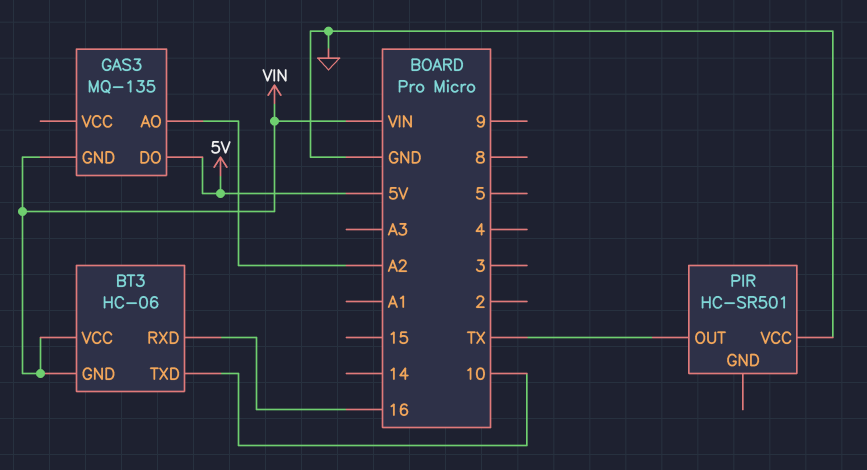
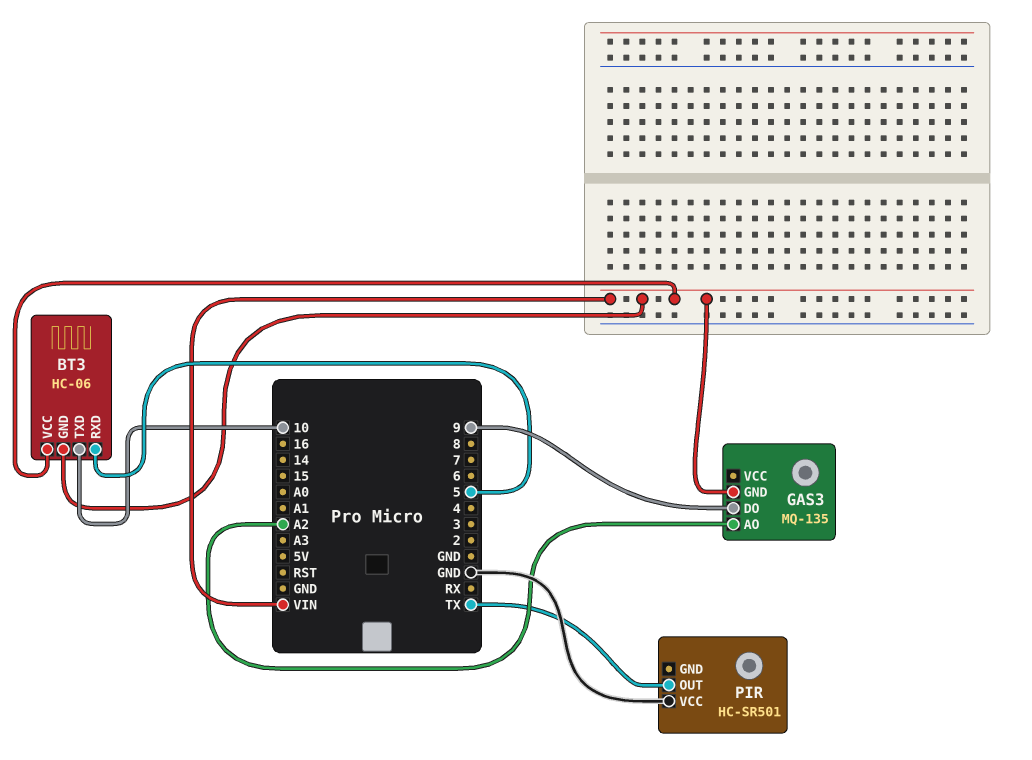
BT3 pin RXD: 16 -> 5
GAS3 pin DO: 5V -> 9

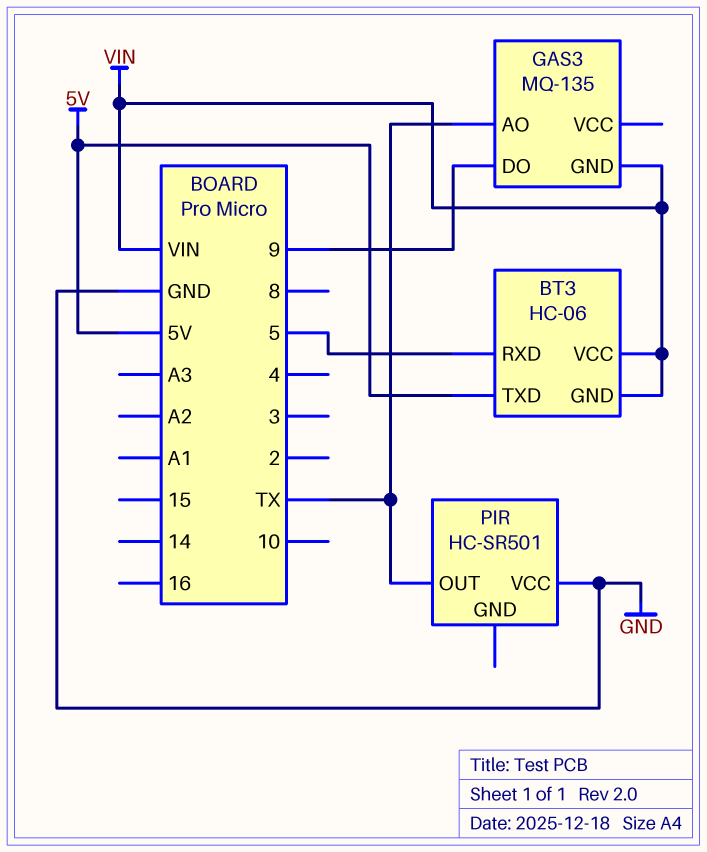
BT3 pin TXD: 10 -> 5V
GAS3 pin AO: A2 -> TX

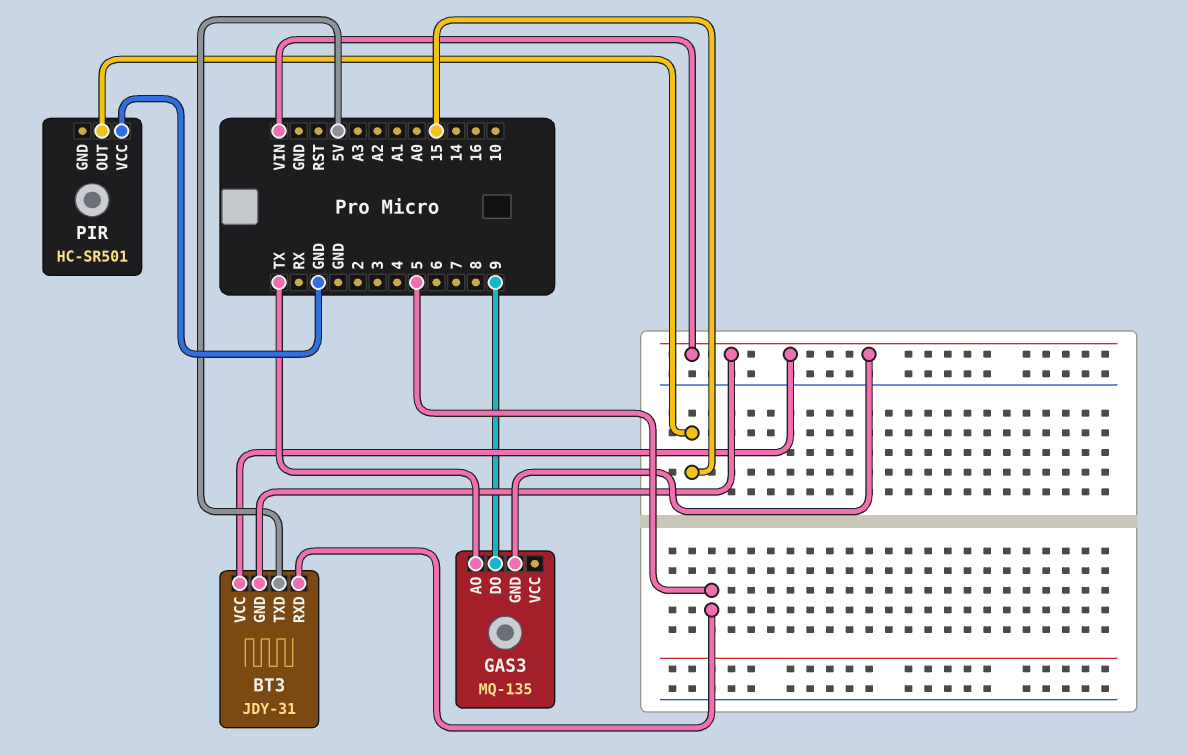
BT3: HC-06 -> JDY-31
PIR pin OUT: TX -> 15

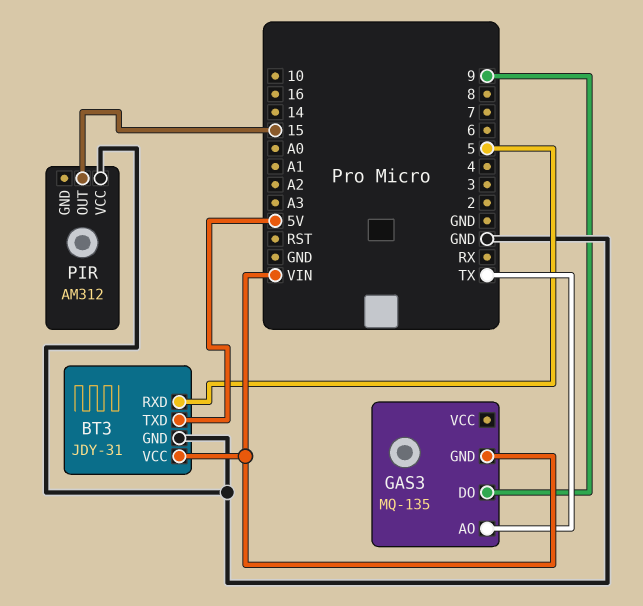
BT3 pin GND: VIN -> GND
PIR: HC-SR501 -> AM312

